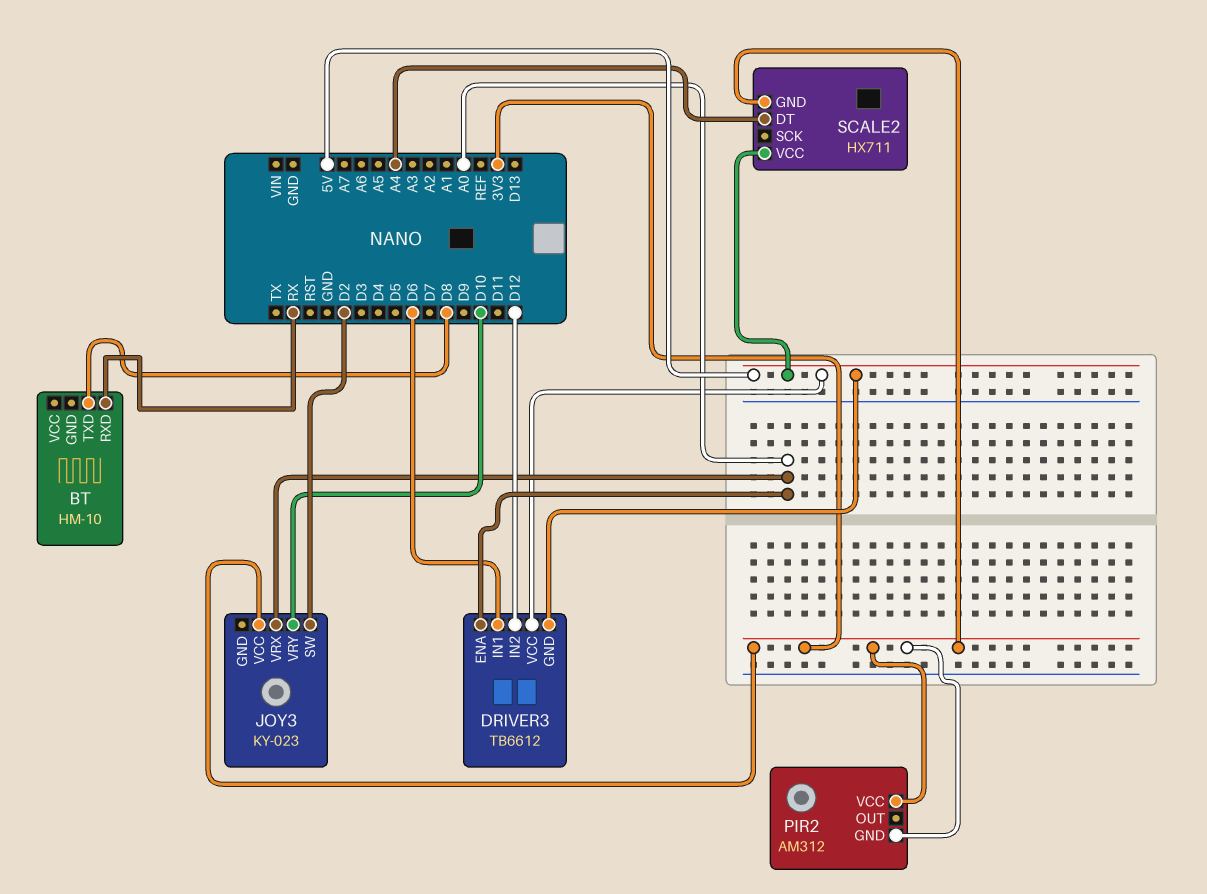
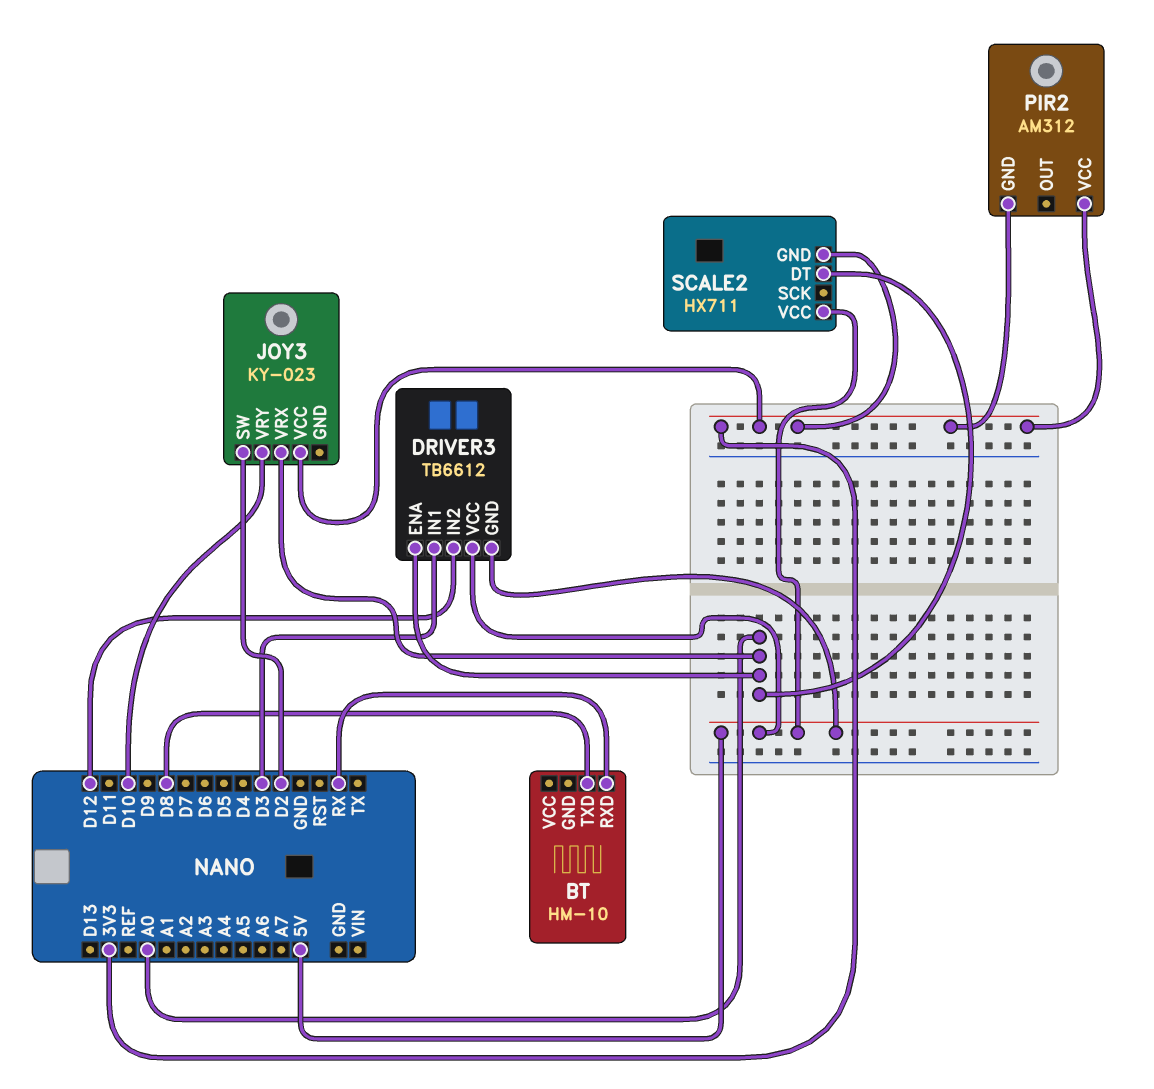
DRIVER3 pin IN1: D6 -> D3
SCALE2 pin DT: A4 -> A0

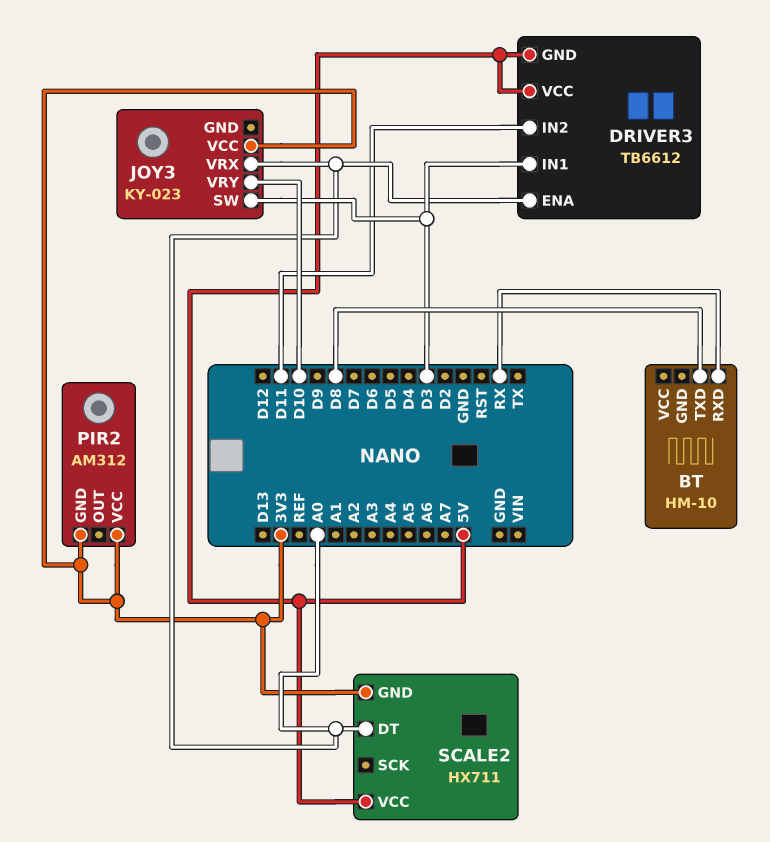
DRIVER3 pin IN2: D12 -> D11
JOY3 pin SW: D2 -> D3

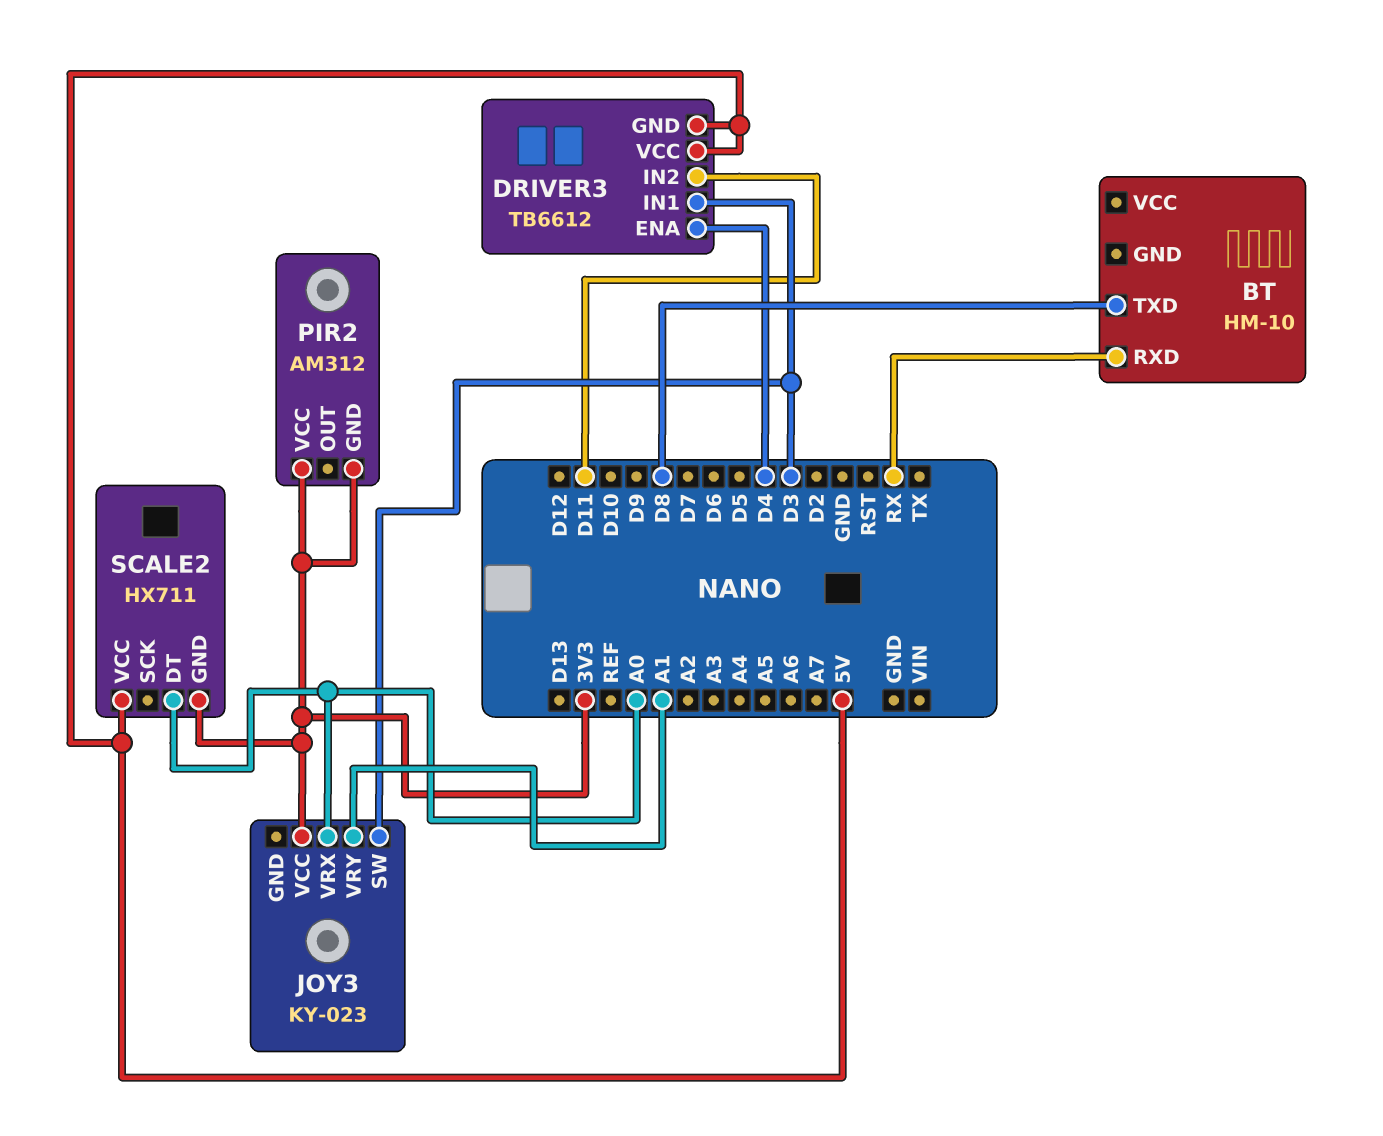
DRIVER3 pin ENA: A0 -> D4
JOY3 pin VRY: D10 -> A1

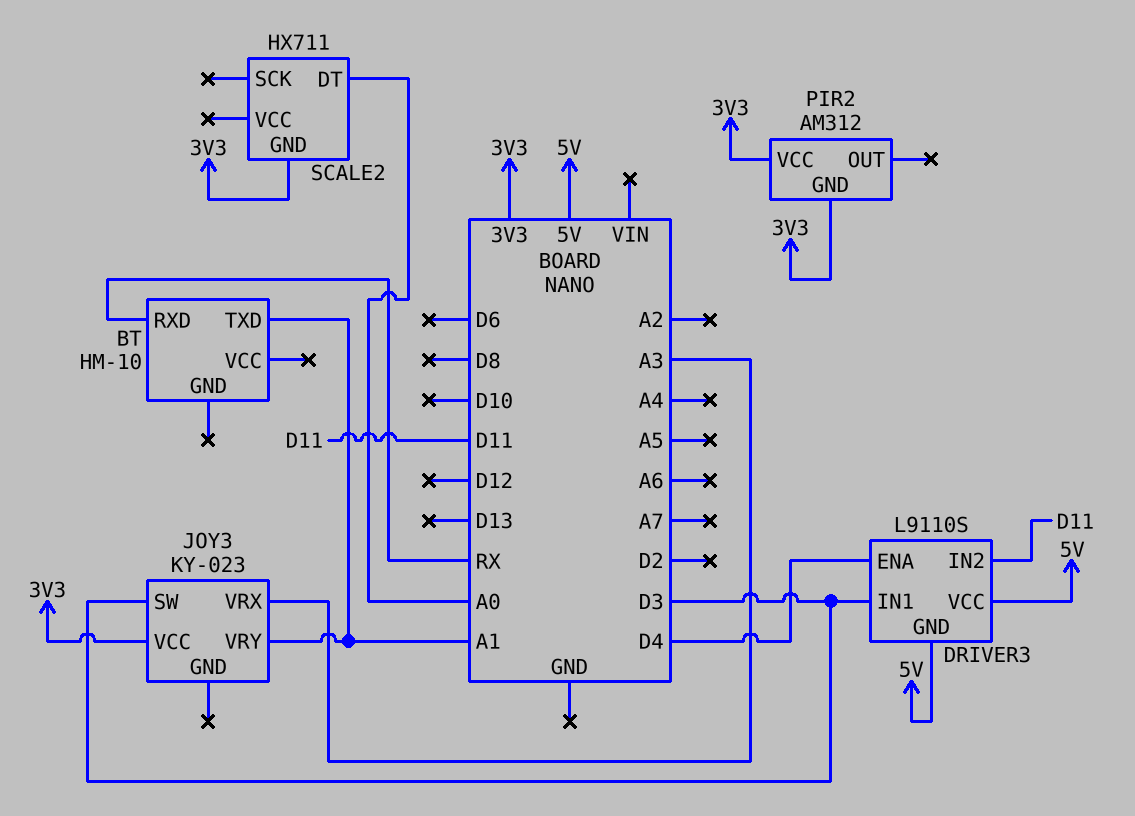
BT pin TXD: D8 -> A1
DRIVER3: TB6612 -> L9110S
JOY3 pin VRX: A0 -> A3
SCALE2 pin VCC: 5V -> none

